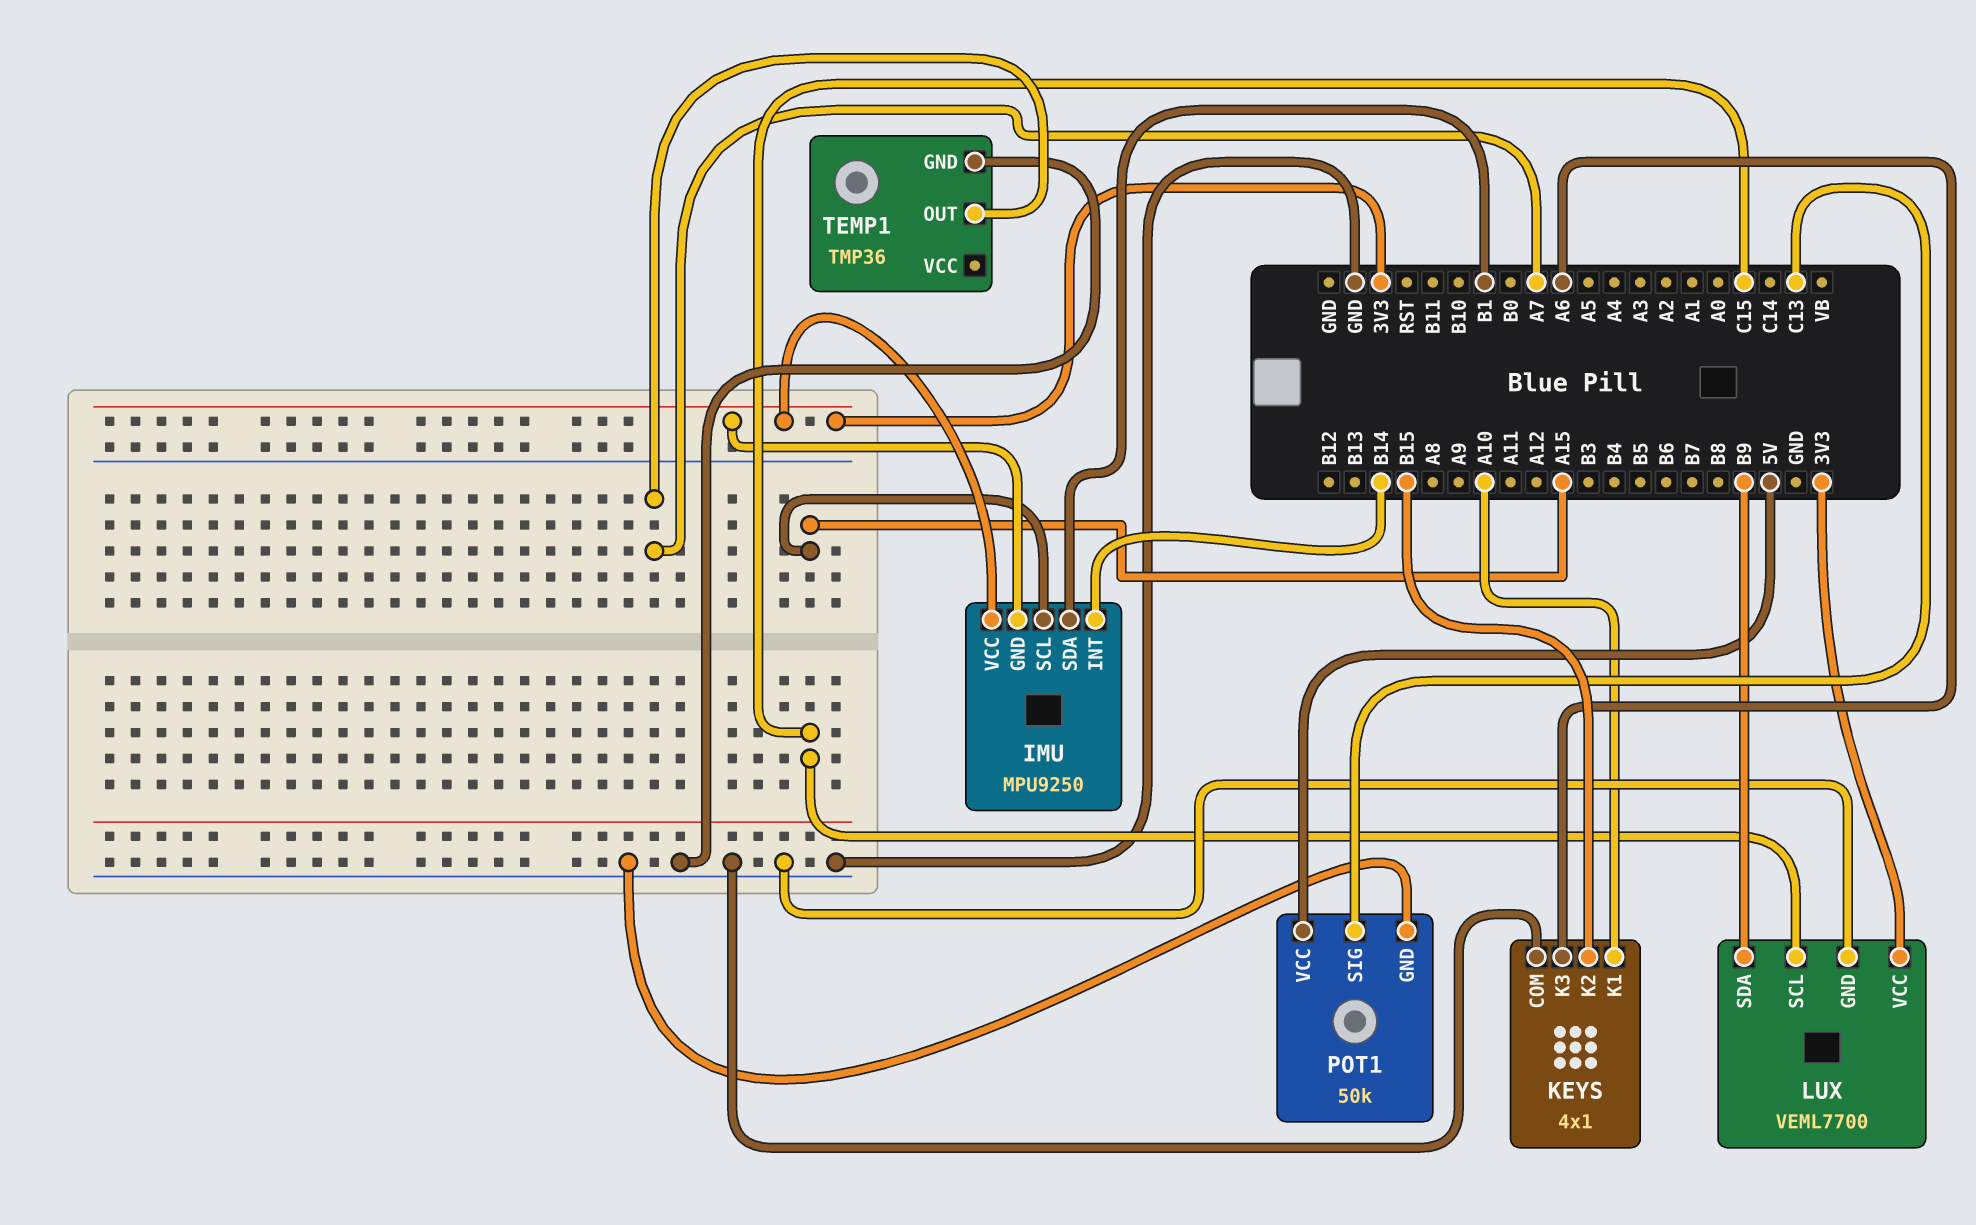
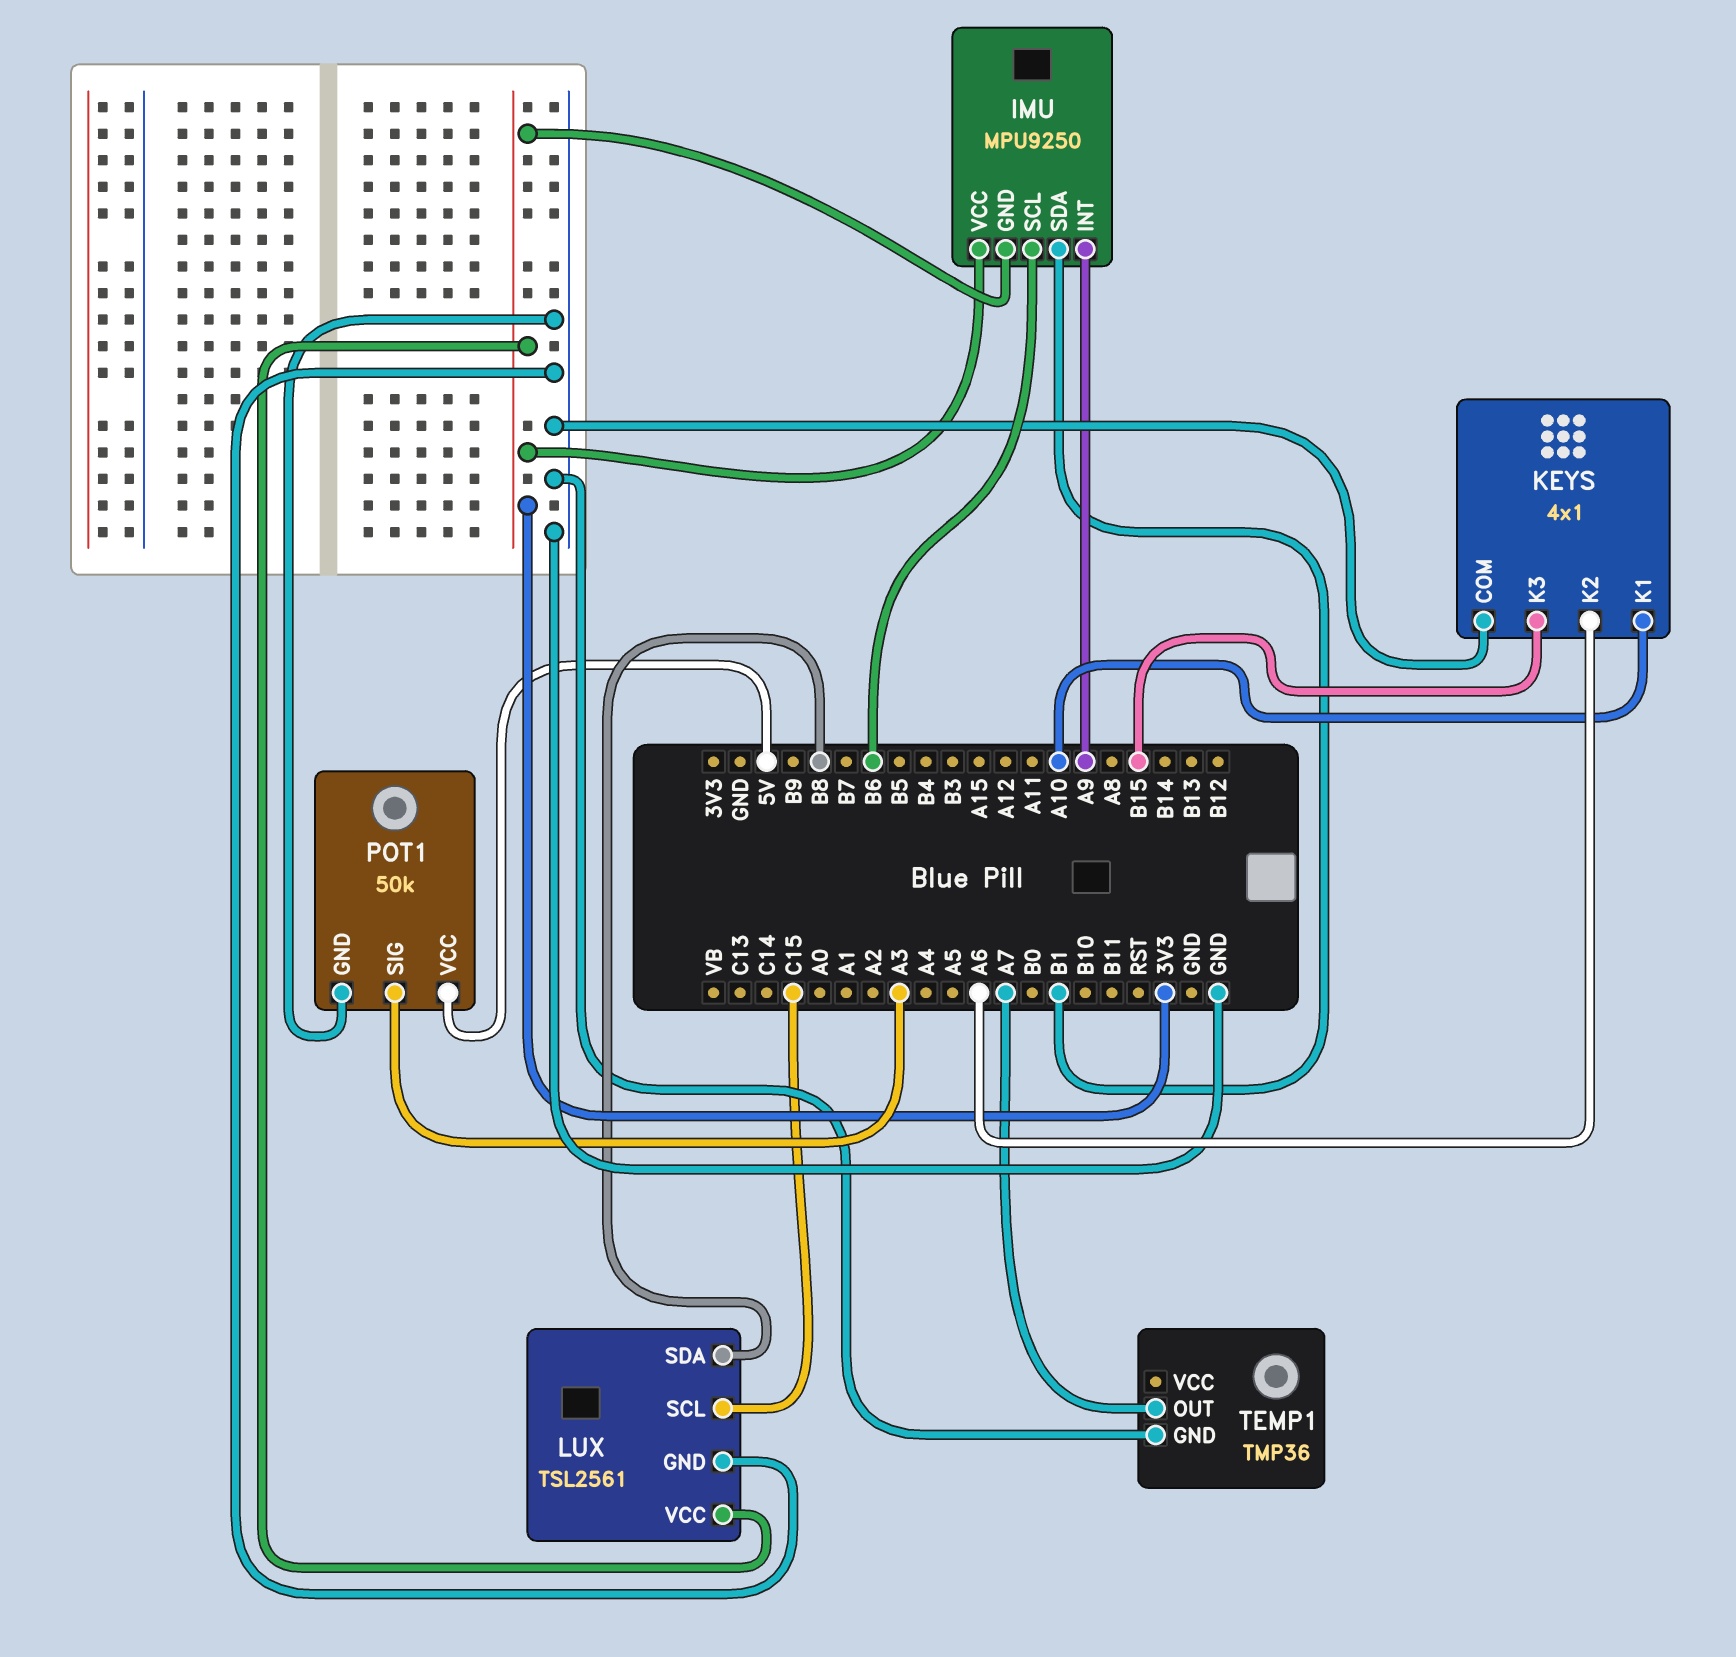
IMU pin INT: B14 -> A9
IMU pin SCL: A15 -> B6
KEYS pin K2: B15 -> A6
KEYS pin K3: A6 -> B15
LUX: VEML7700 -> TSL2561
LUX pin SDA: B9 -> B8
POT1 pin SIG: C13 -> A3

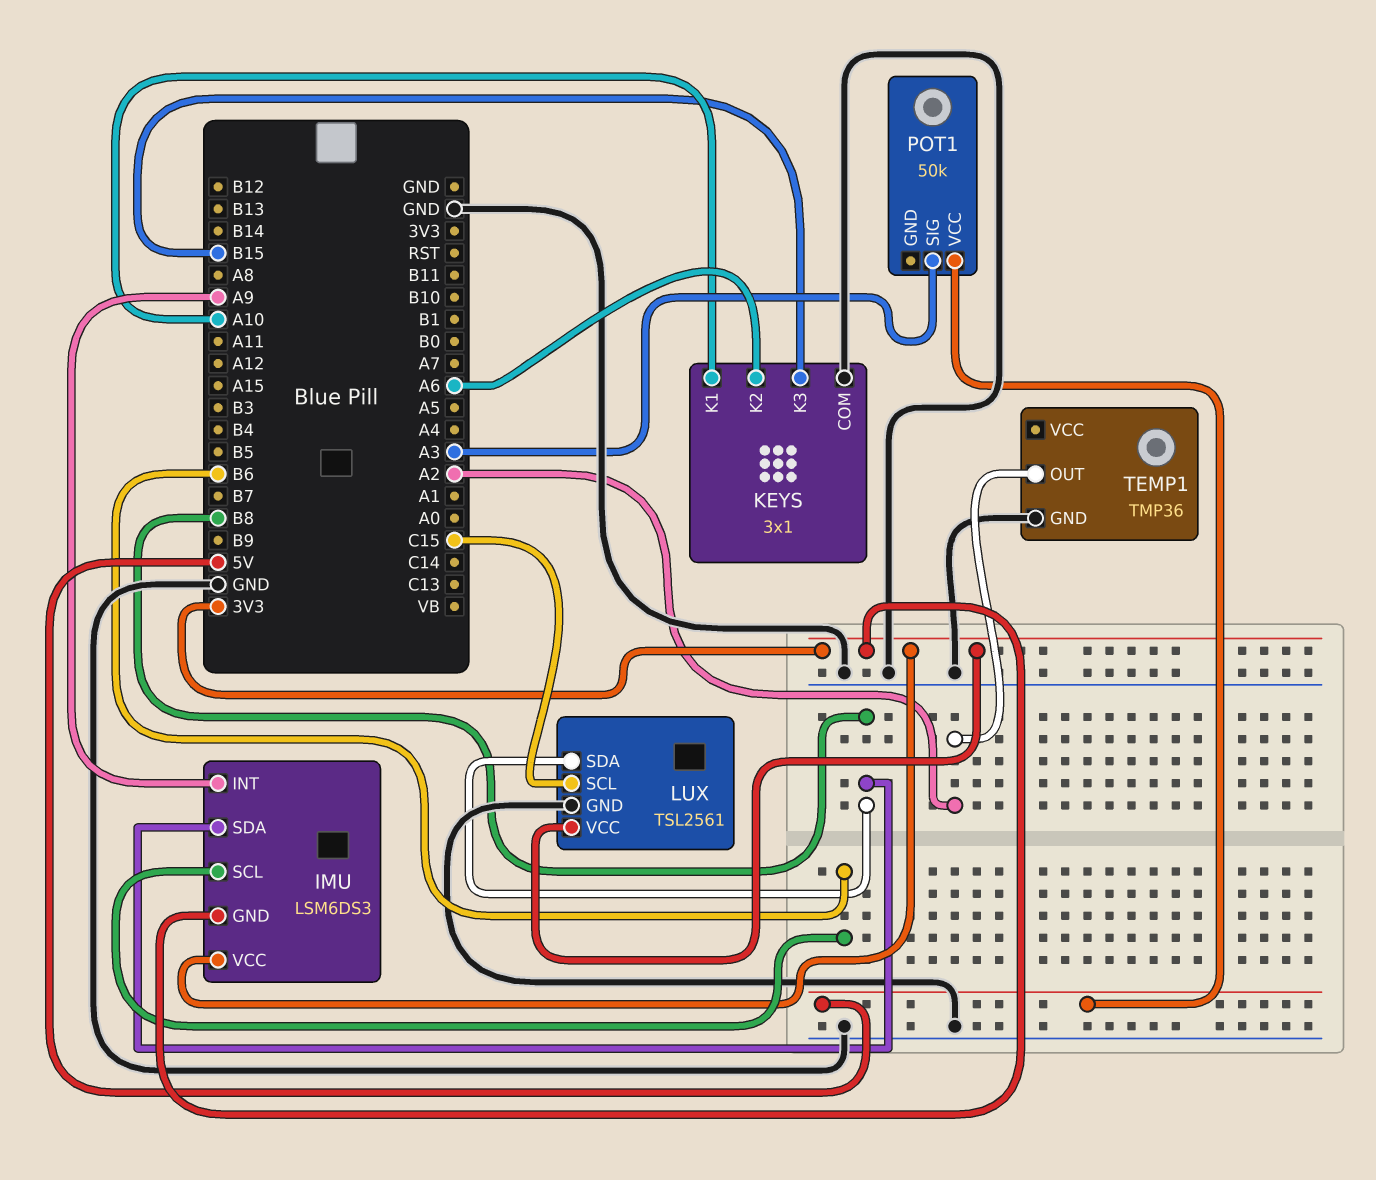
IMU: MPU9250 -> LSM6DS3
IMU pin SDA: B1 -> B8
KEYS: 4x1 -> 3x1
POT1 pin GND: GND -> none
TEMP1 pin OUT: A7 -> A2

